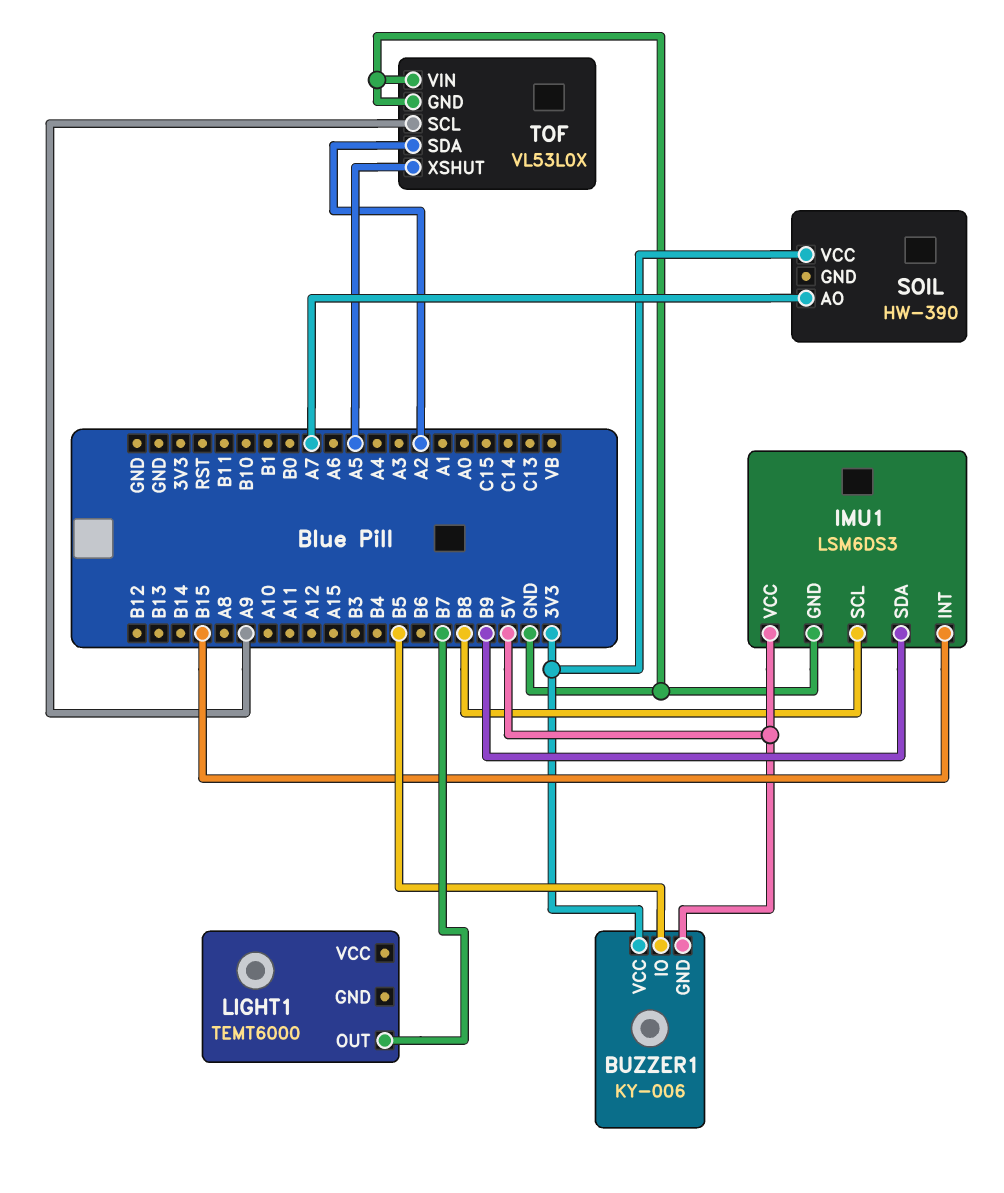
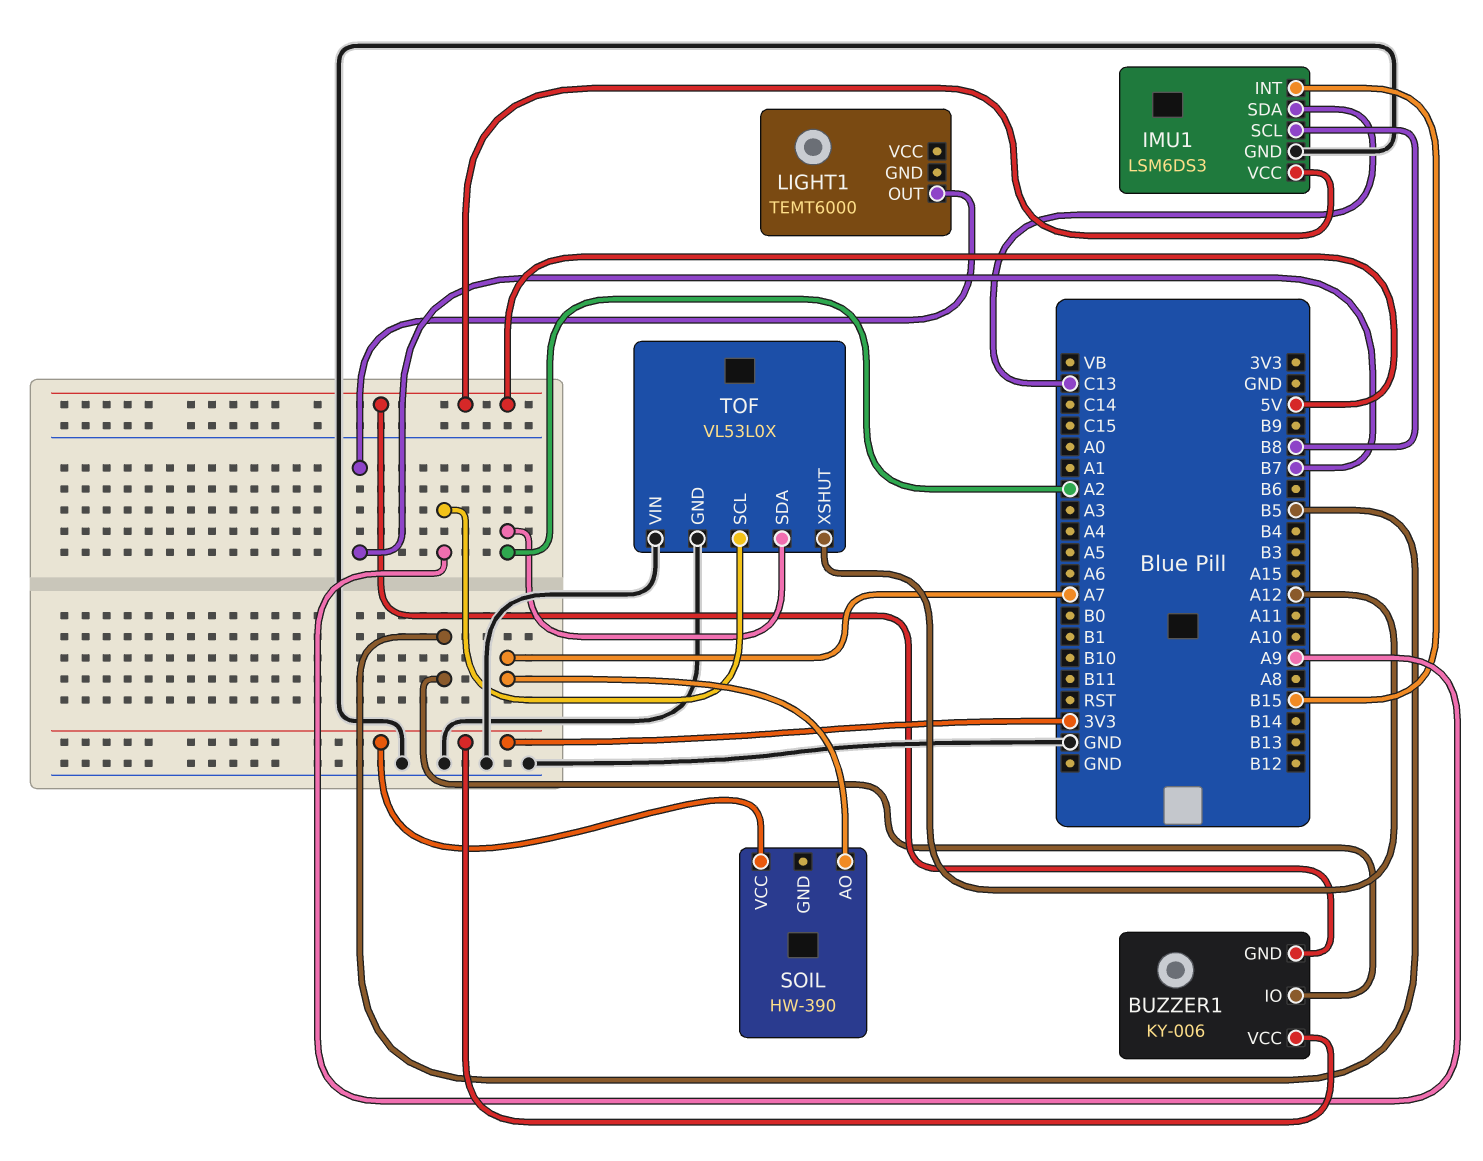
IMU1 pin SDA: B9 -> C13
TOF pin XSHUT: A5 -> A12

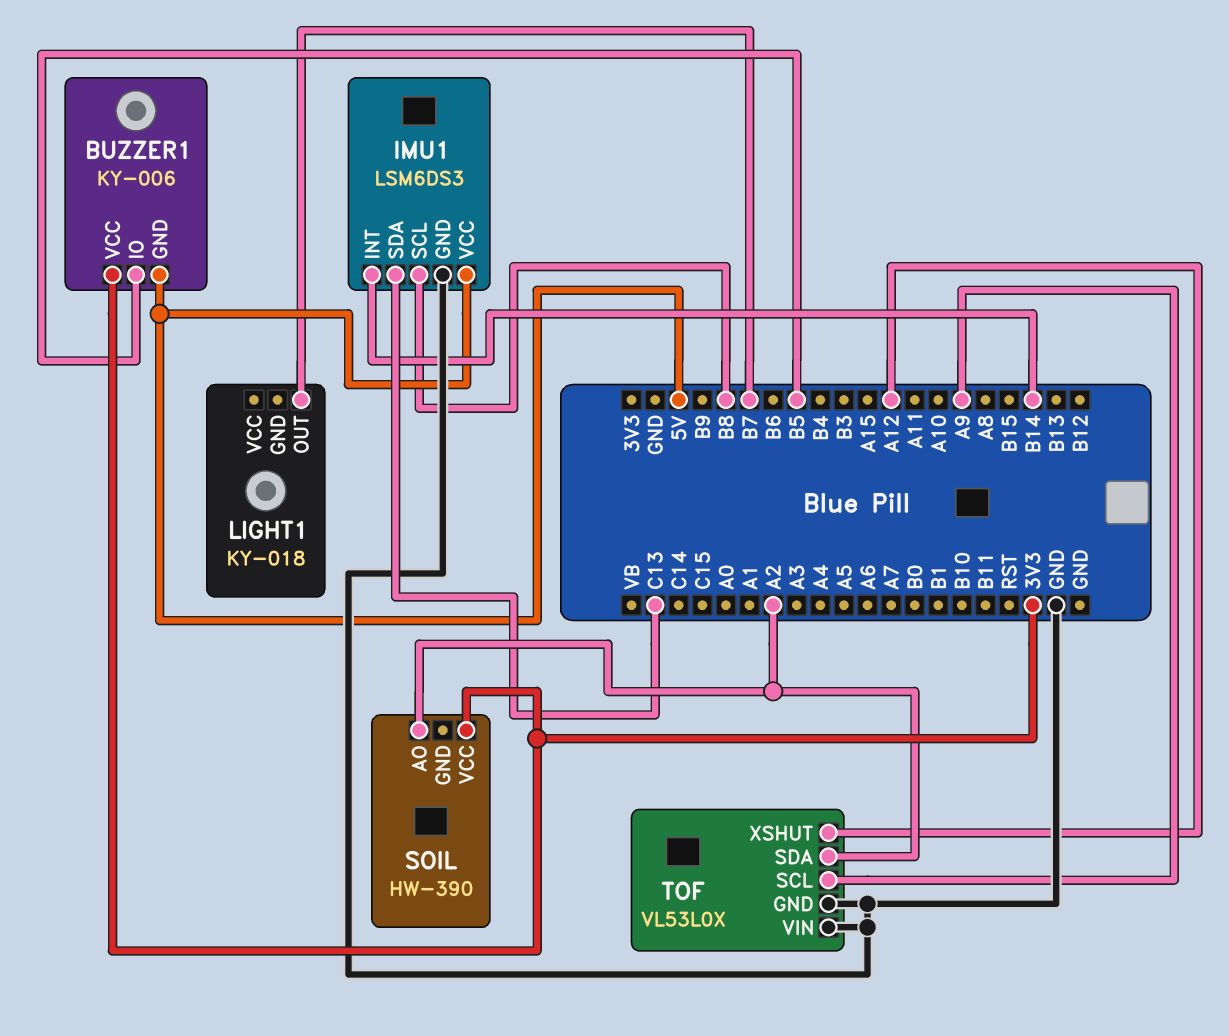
IMU1 pin INT: B15 -> B14
LIGHT1: TEMT6000 -> KY-018
SOIL pin AO: A7 -> A2

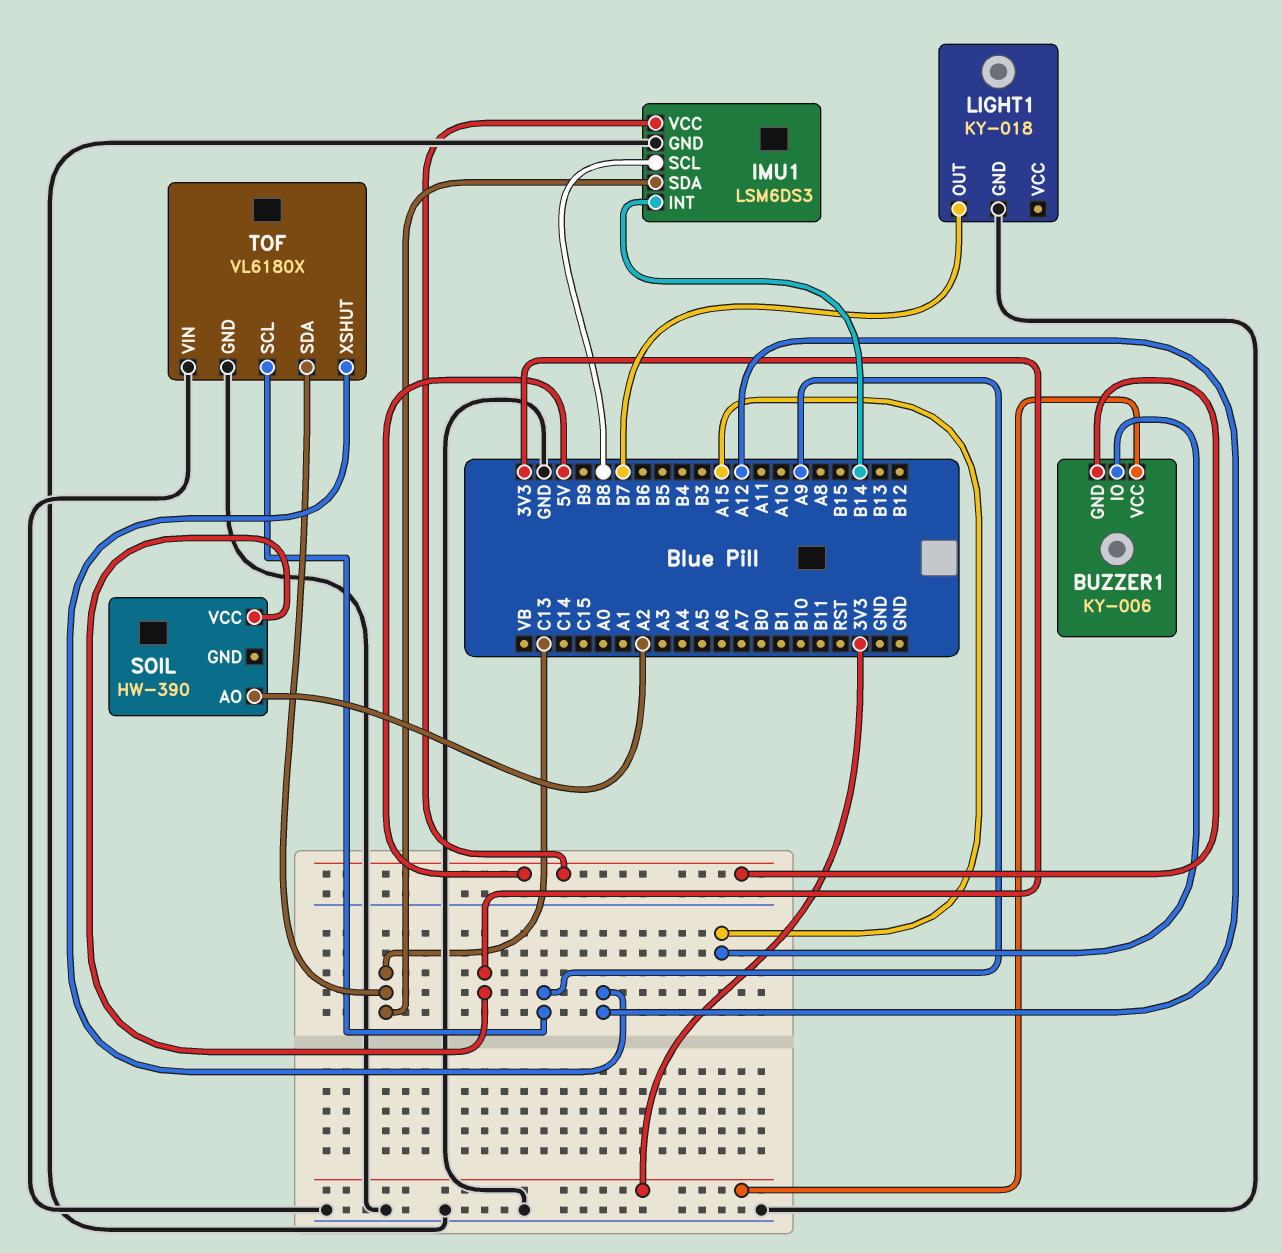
BUZZER1 pin IO: B5 -> A15
LIGHT1 pin GND: none -> GND
TOF: VL53L0X -> VL6180X
TOF pin SDA: A2 -> C13

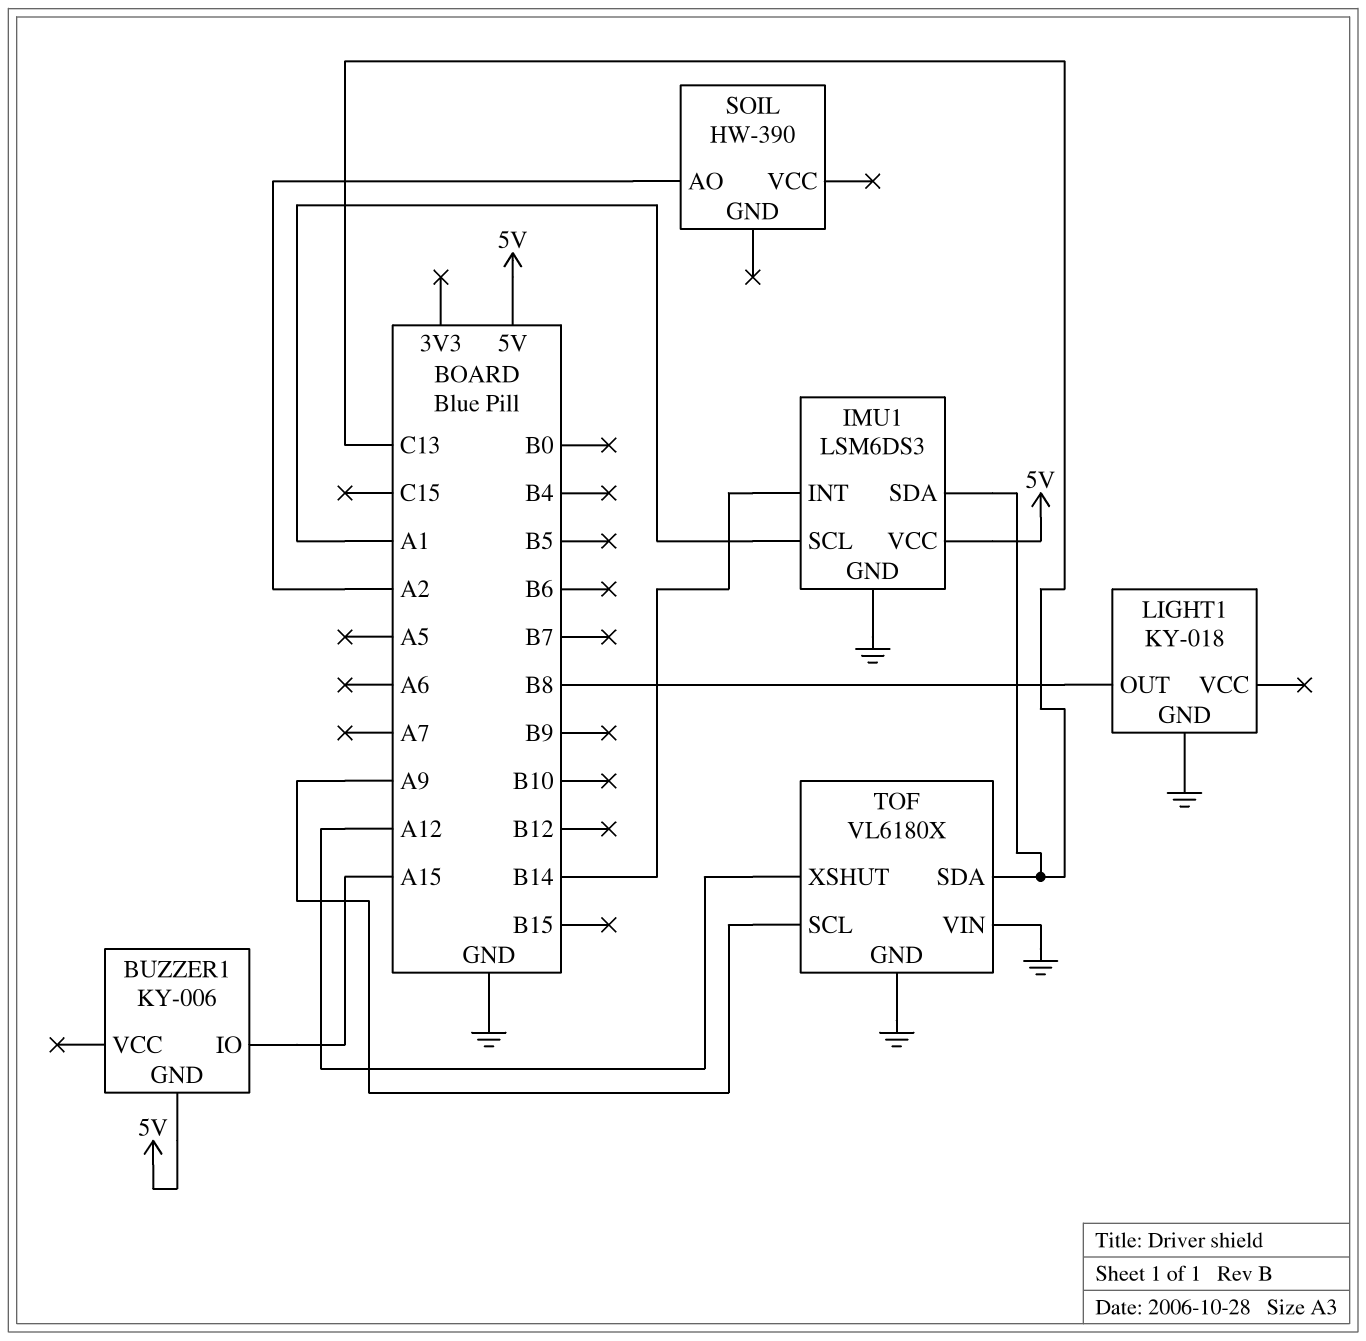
BUZZER1 pin VCC: 3V3 -> none
IMU1 pin SCL: B8 -> A1
LIGHT1 pin OUT: B7 -> B8
SOIL pin VCC: 3V3 -> none

